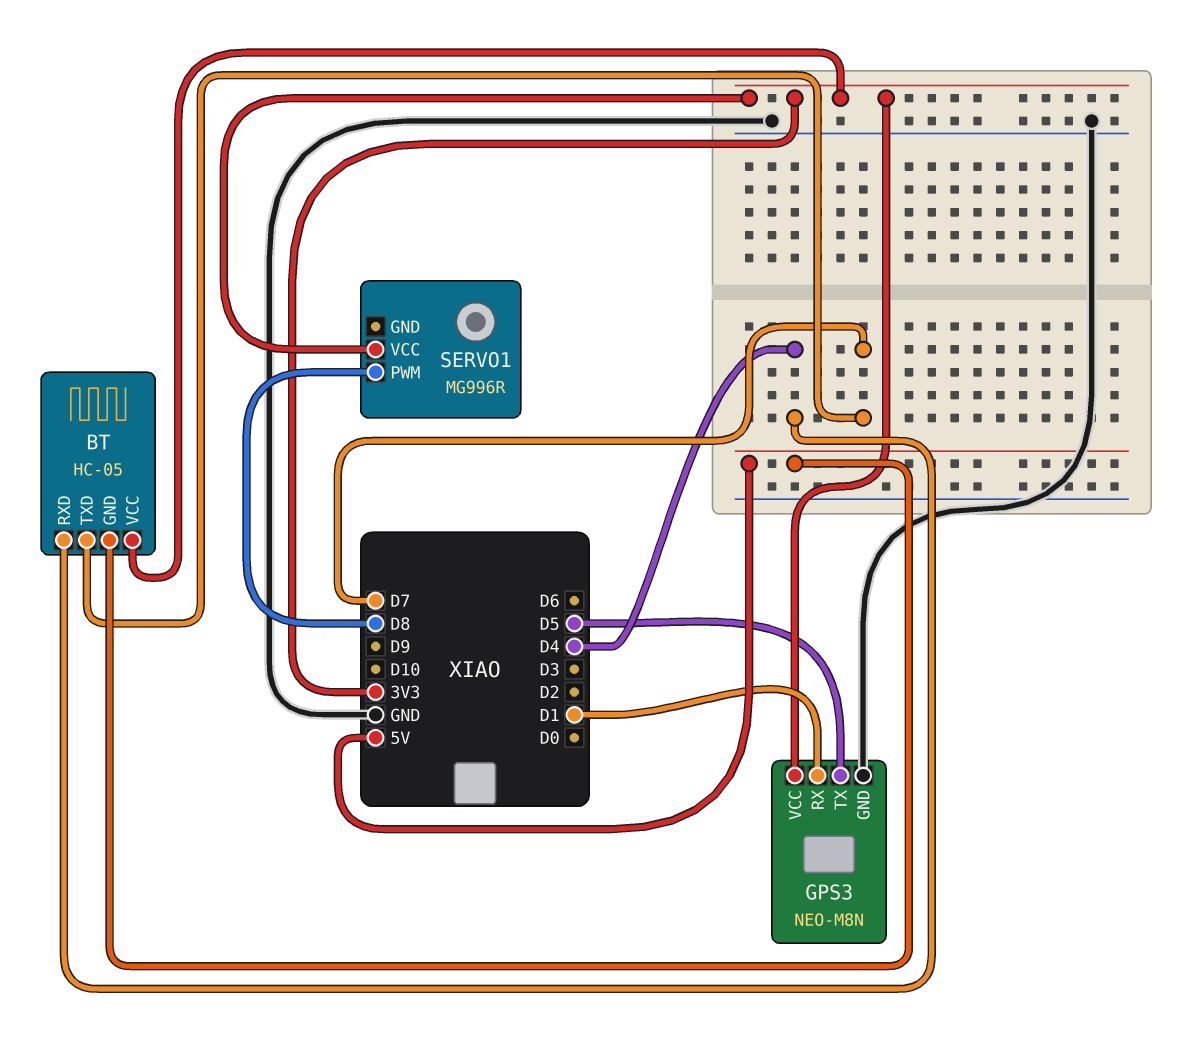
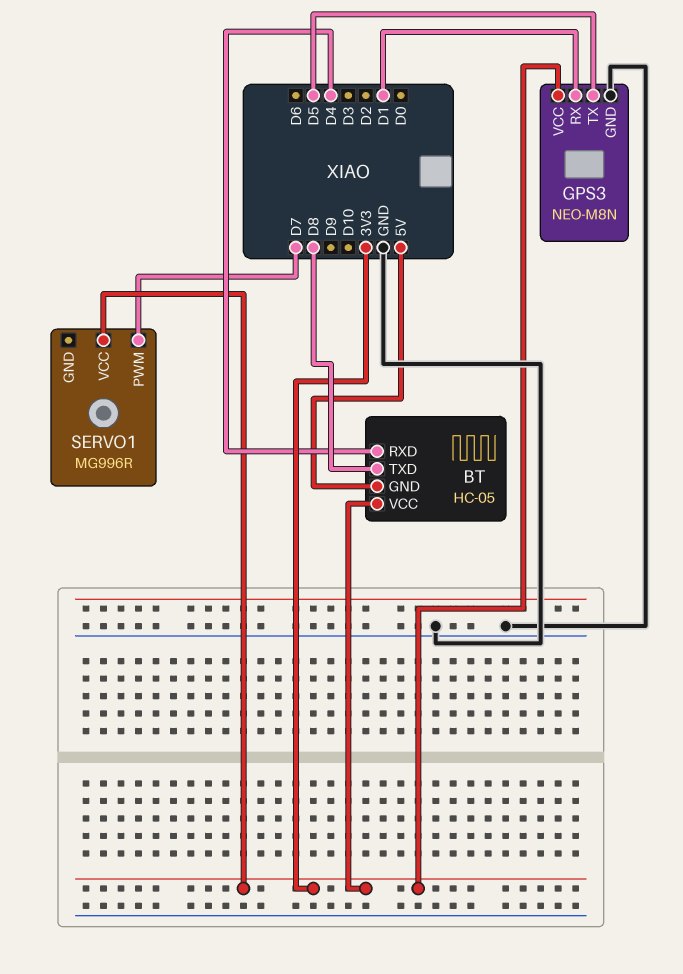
BT pin TXD: D7 -> D8
SERVO1 pin PWM: D8 -> D7

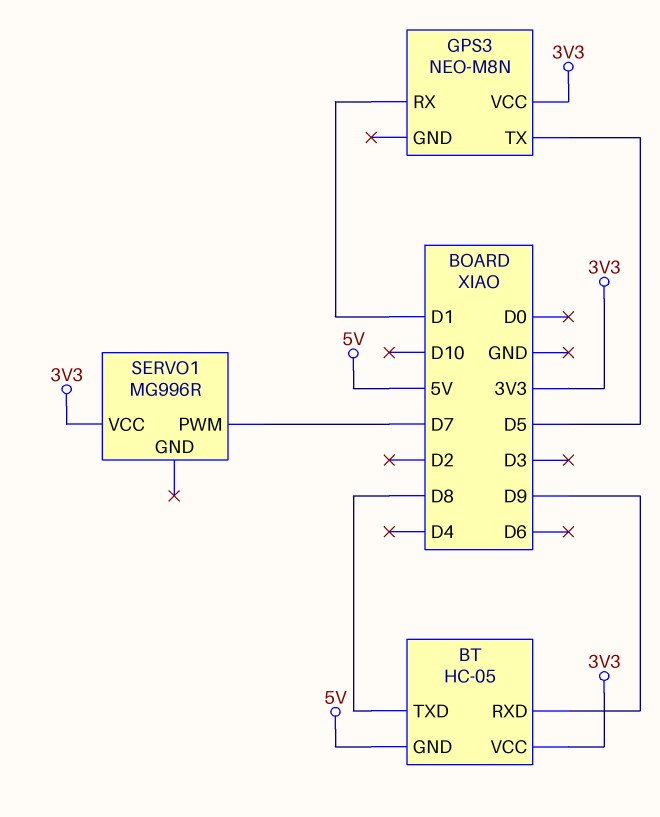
BT pin RXD: D4 -> D9
GPS3 pin GND: GND -> none

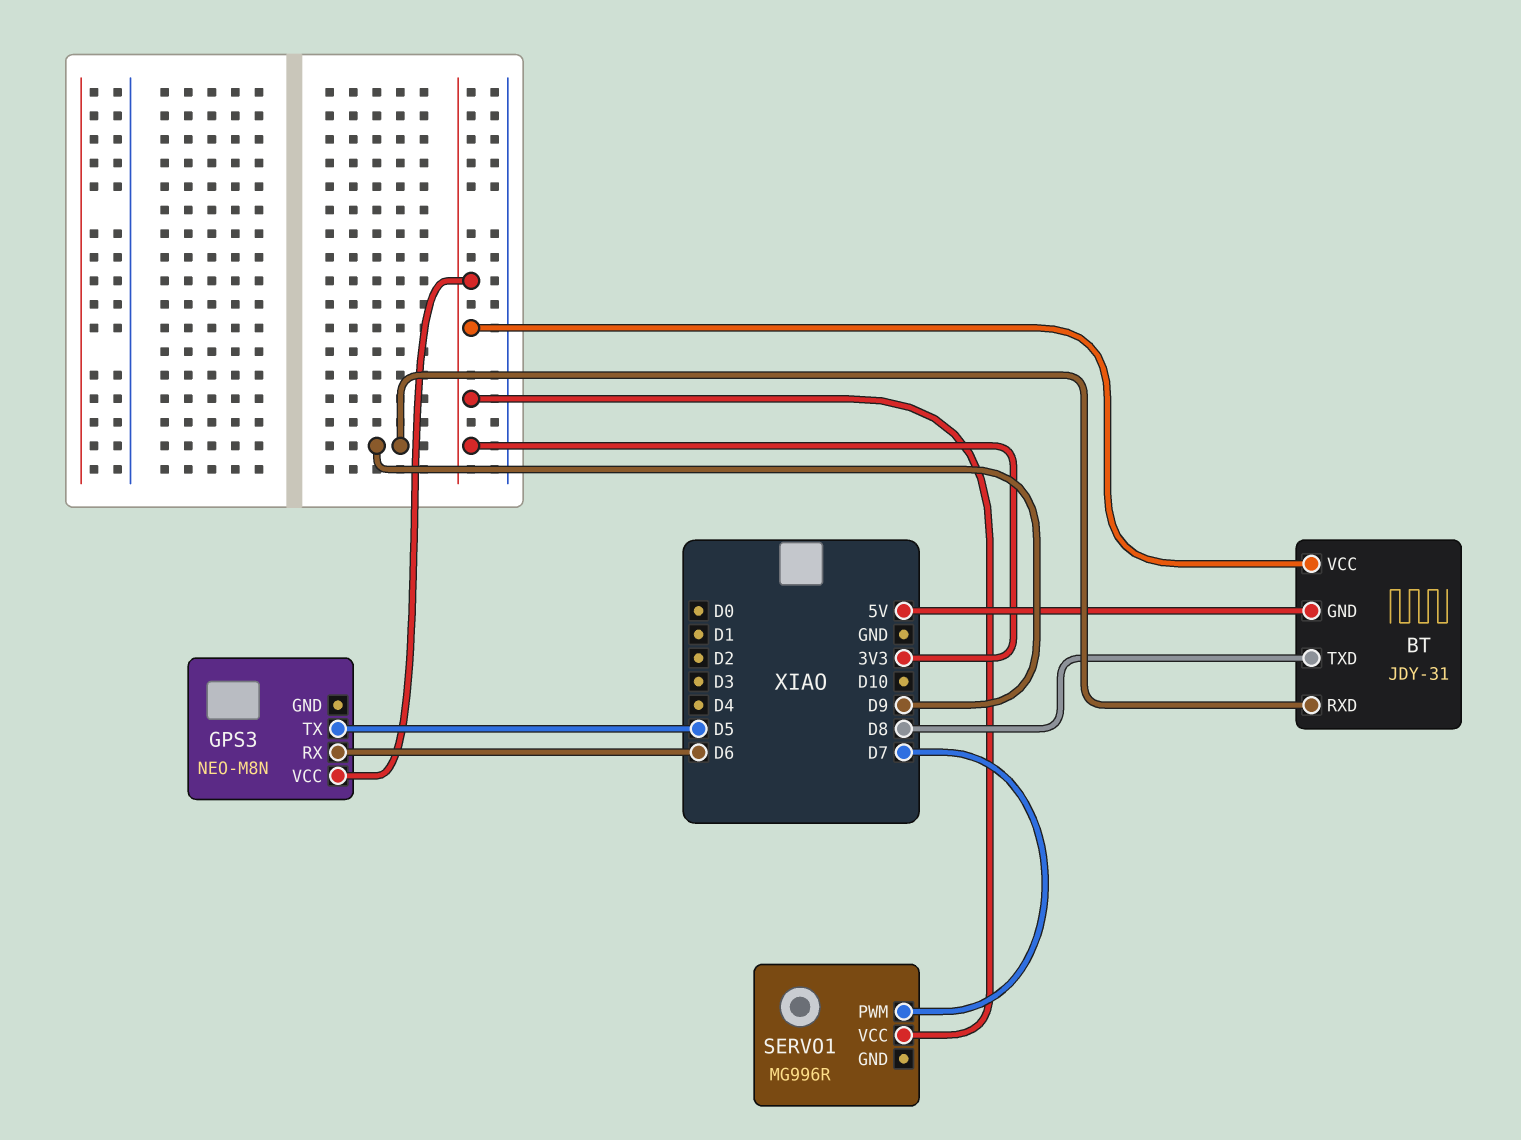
BT: HC-05 -> JDY-31
GPS3 pin RX: D1 -> D6

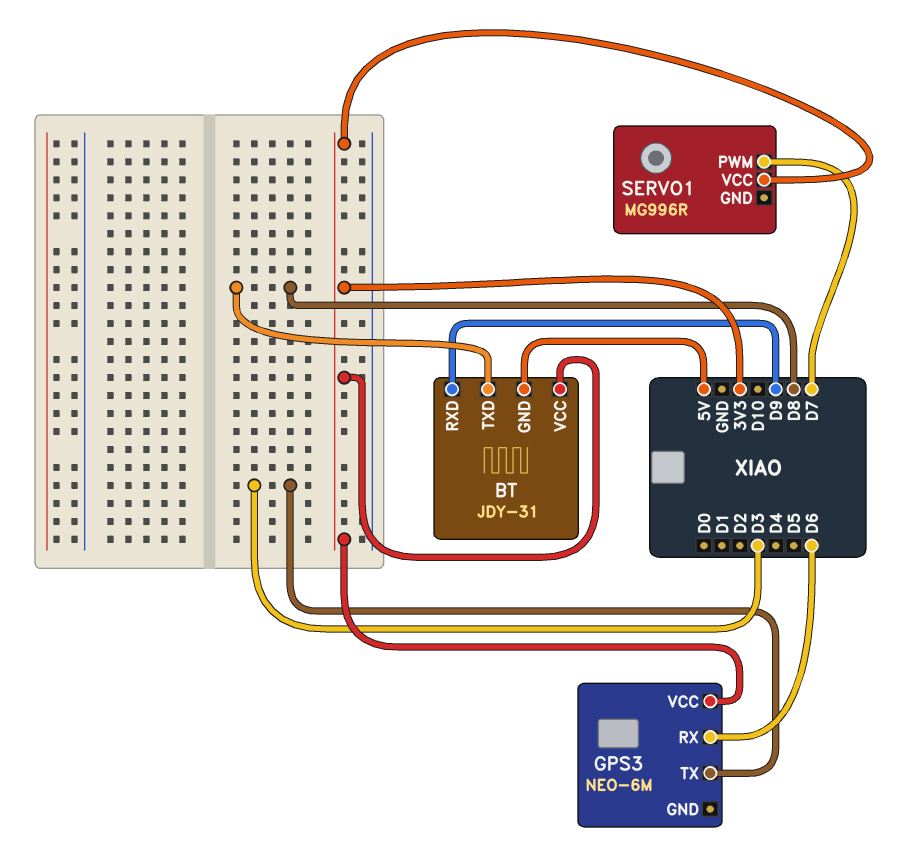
GPS3: NEO-M8N -> NEO-6M
GPS3 pin TX: D5 -> D3

